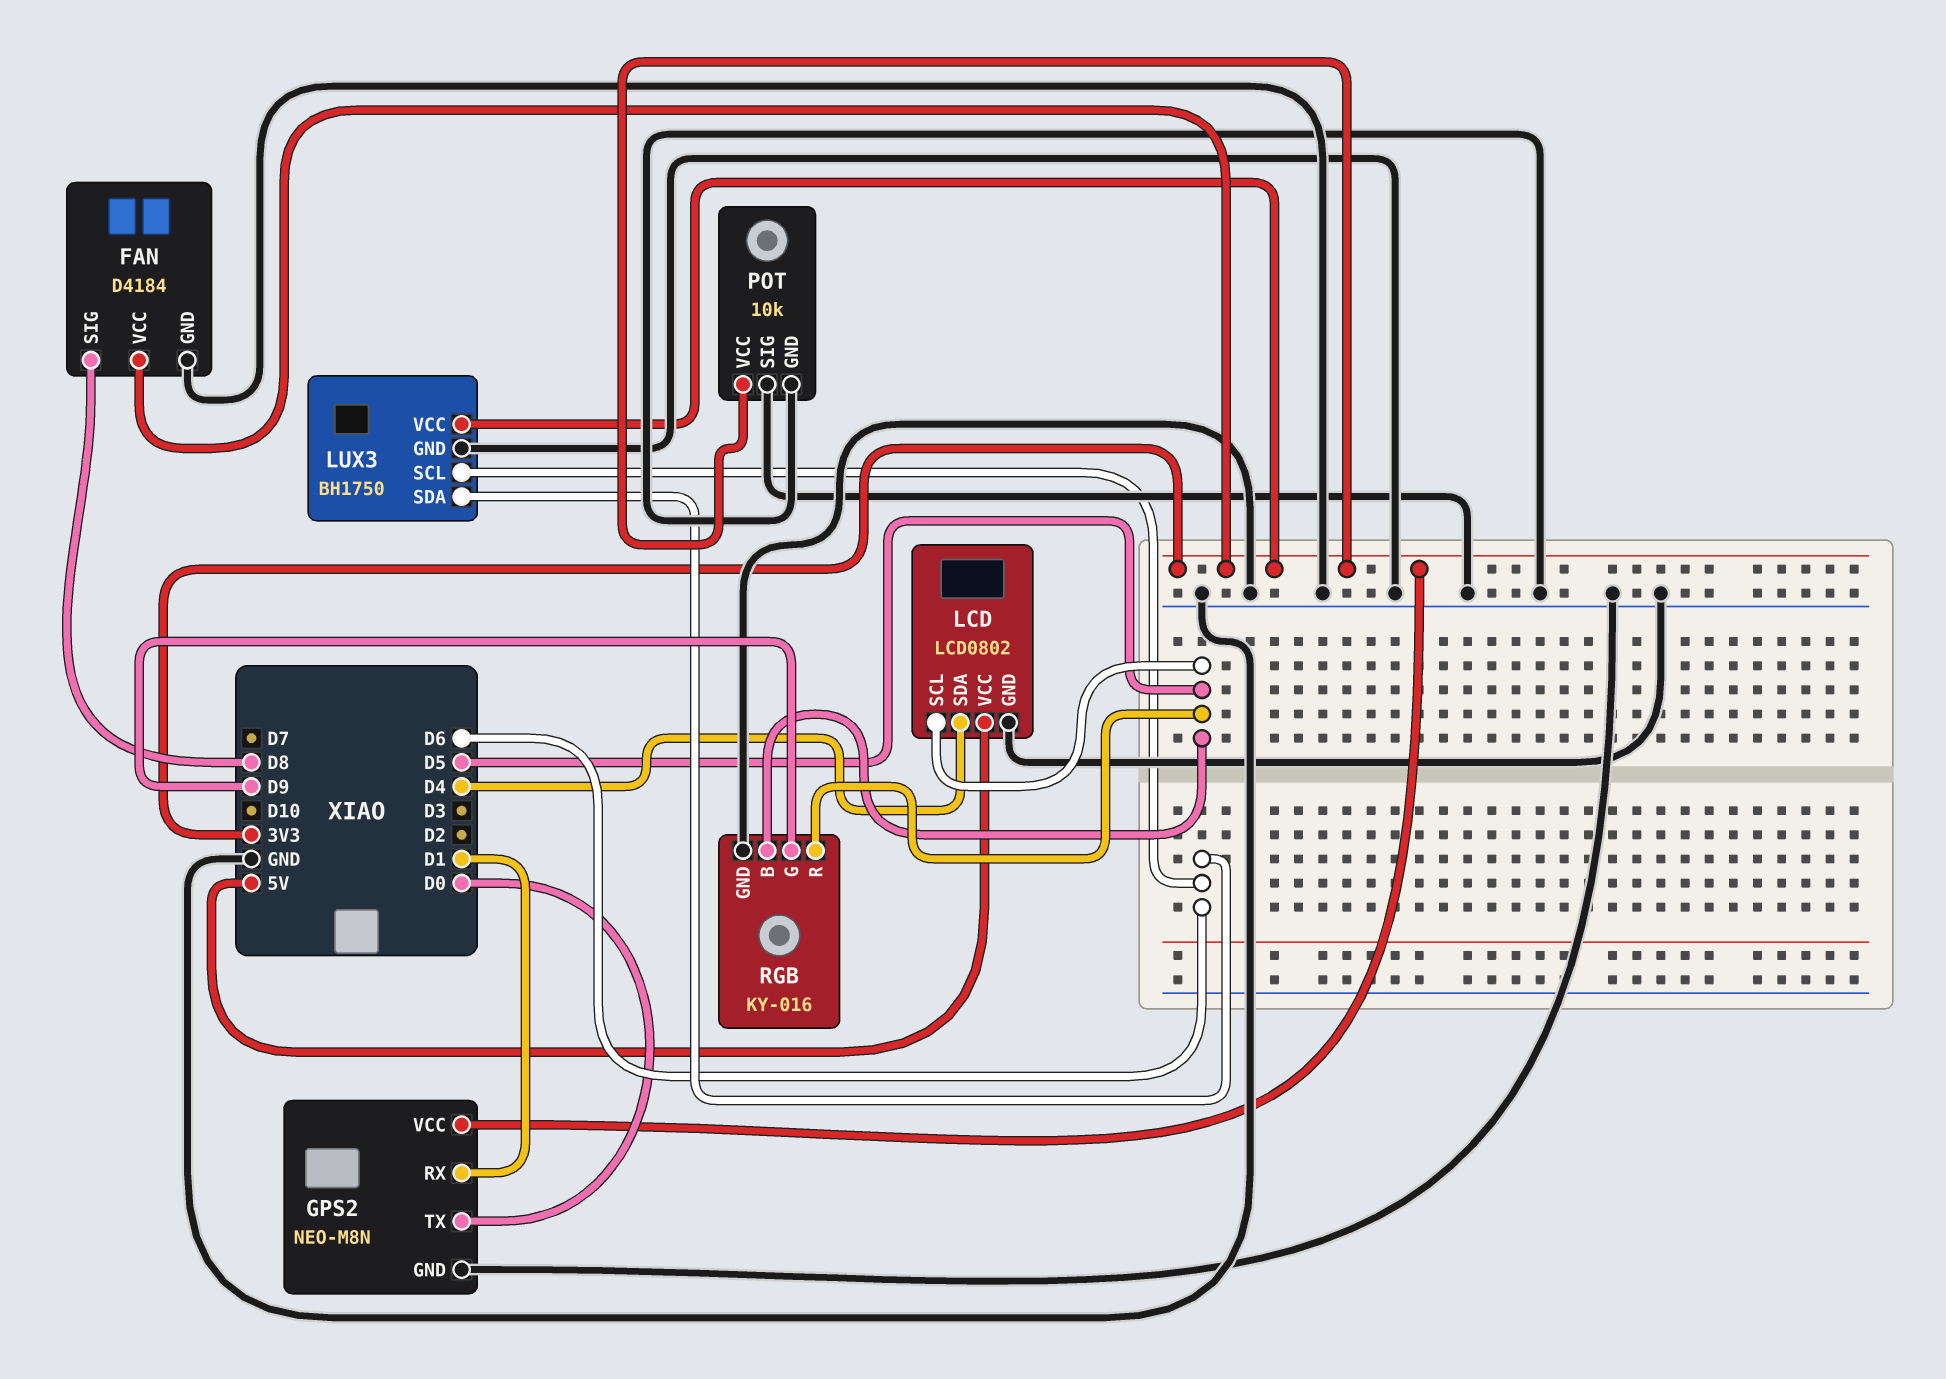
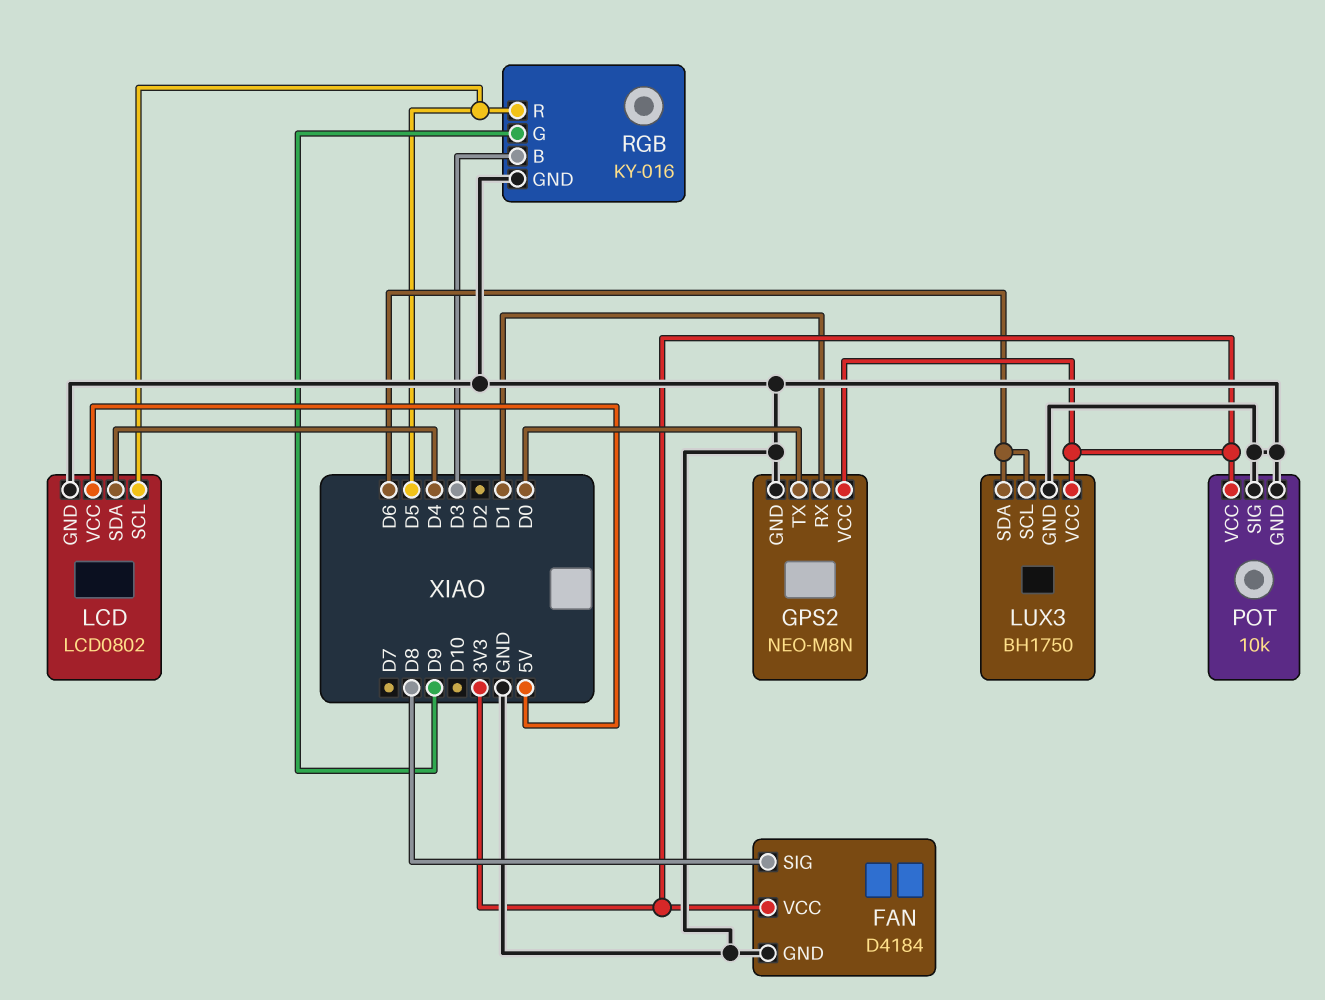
RGB pin B: D5 -> D3

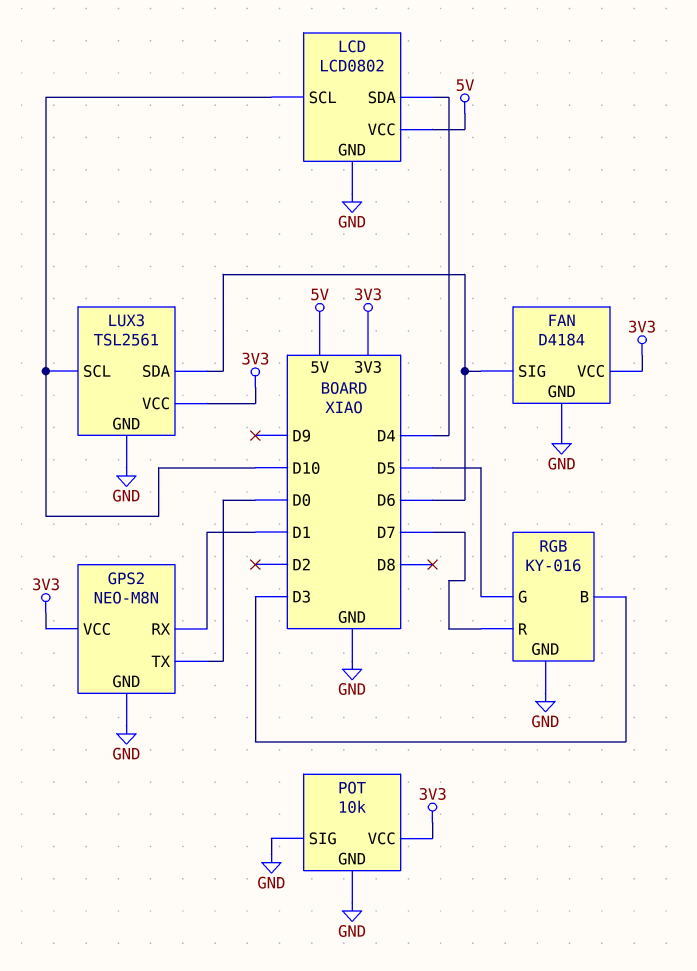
FAN pin SIG: D8 -> D6
LCD pin SCL: D5 -> D10
LUX3: BH1750 -> TSL2561
LUX3 pin SCL: D6 -> D10
RGB pin G: D9 -> D5
RGB pin R: D5 -> D7

